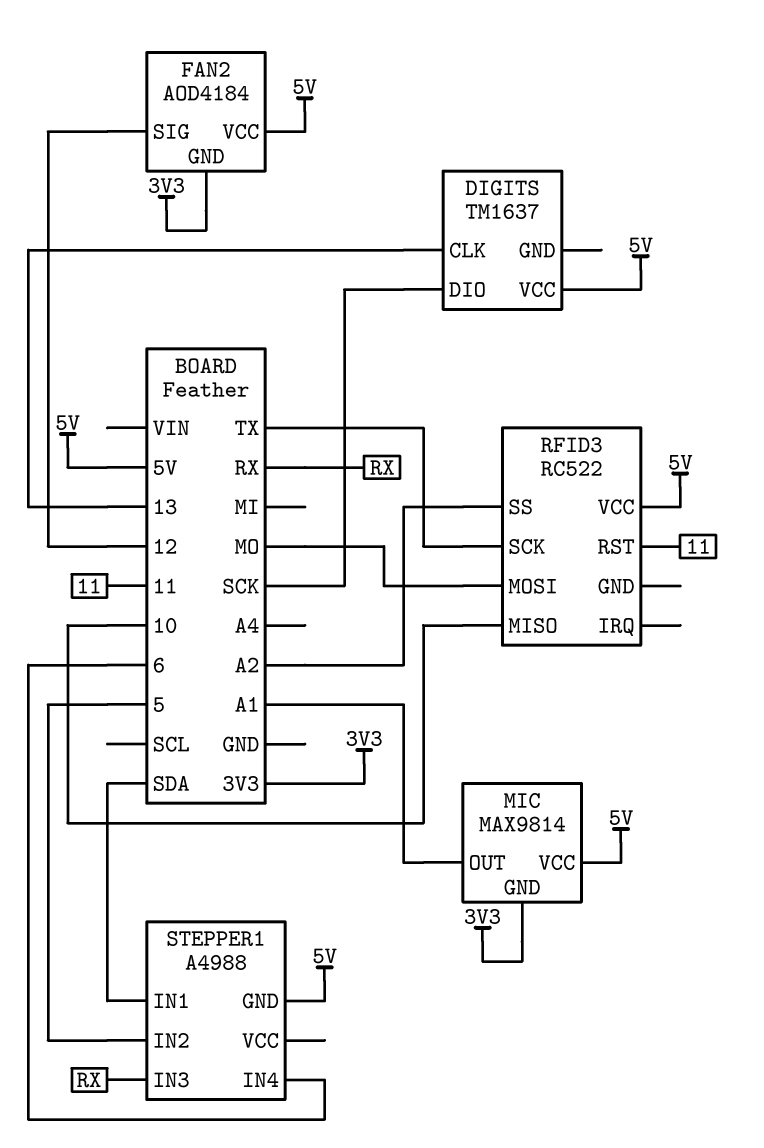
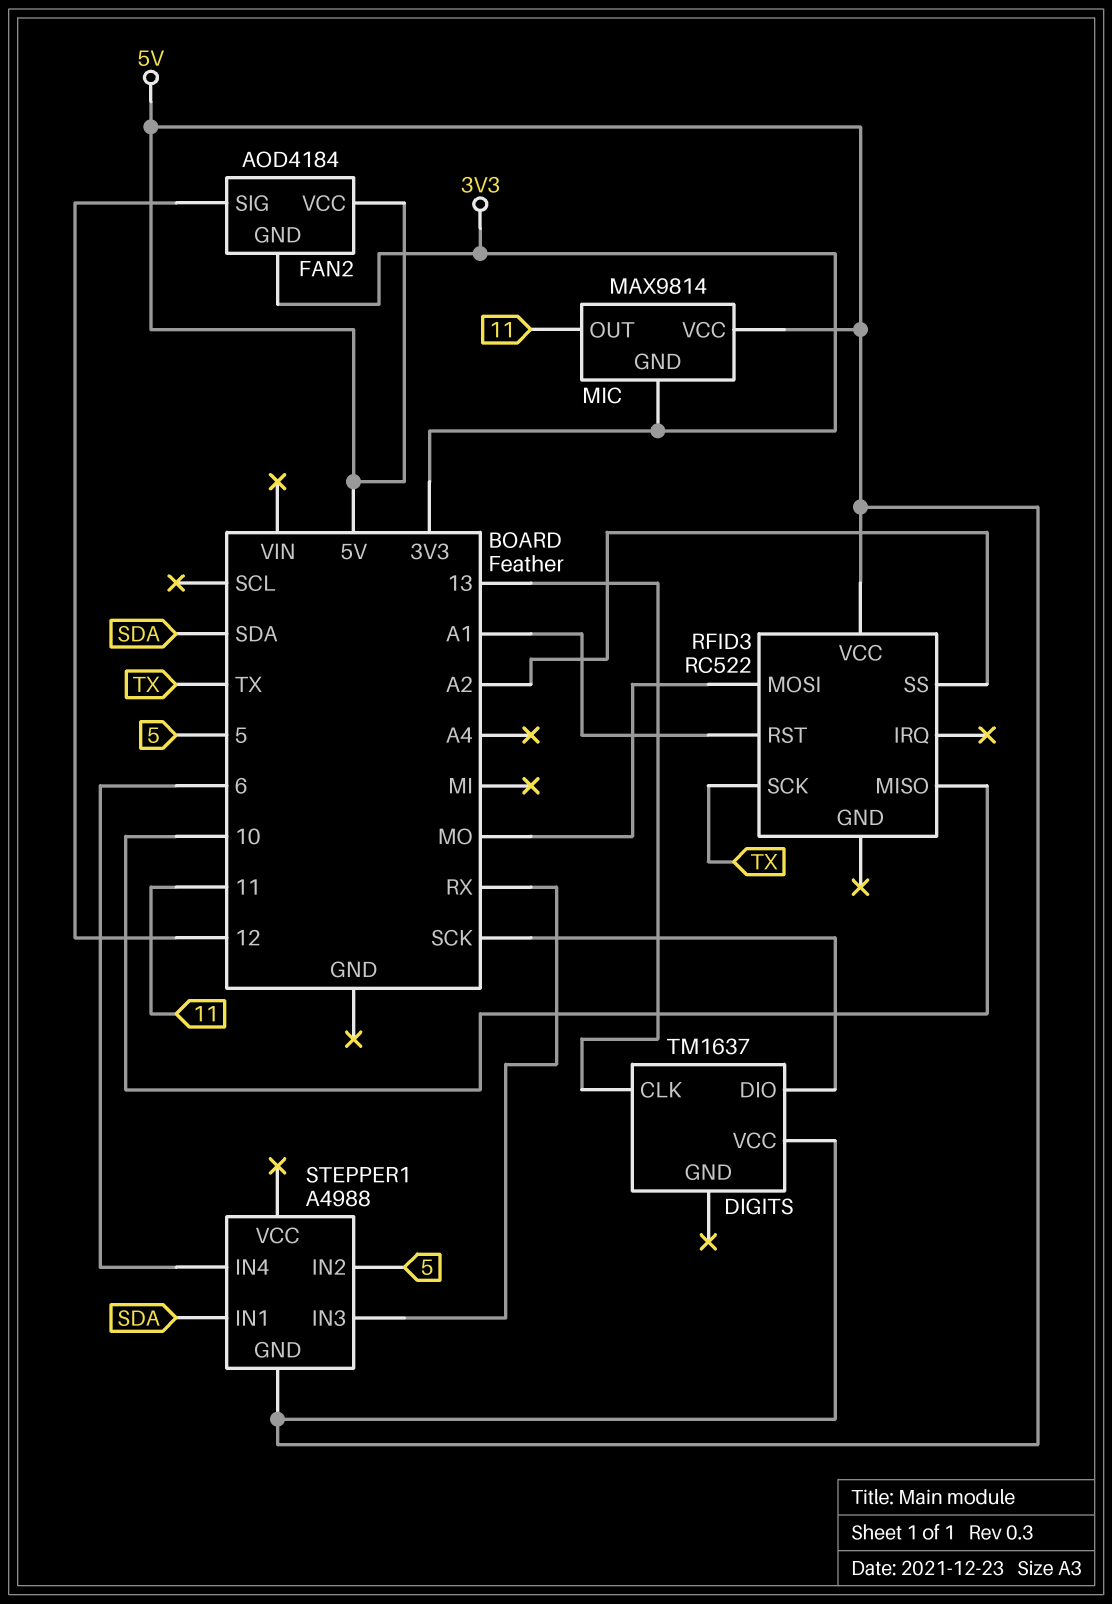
MIC pin OUT: A1 -> 11
RFID3 pin RST: 11 -> A1

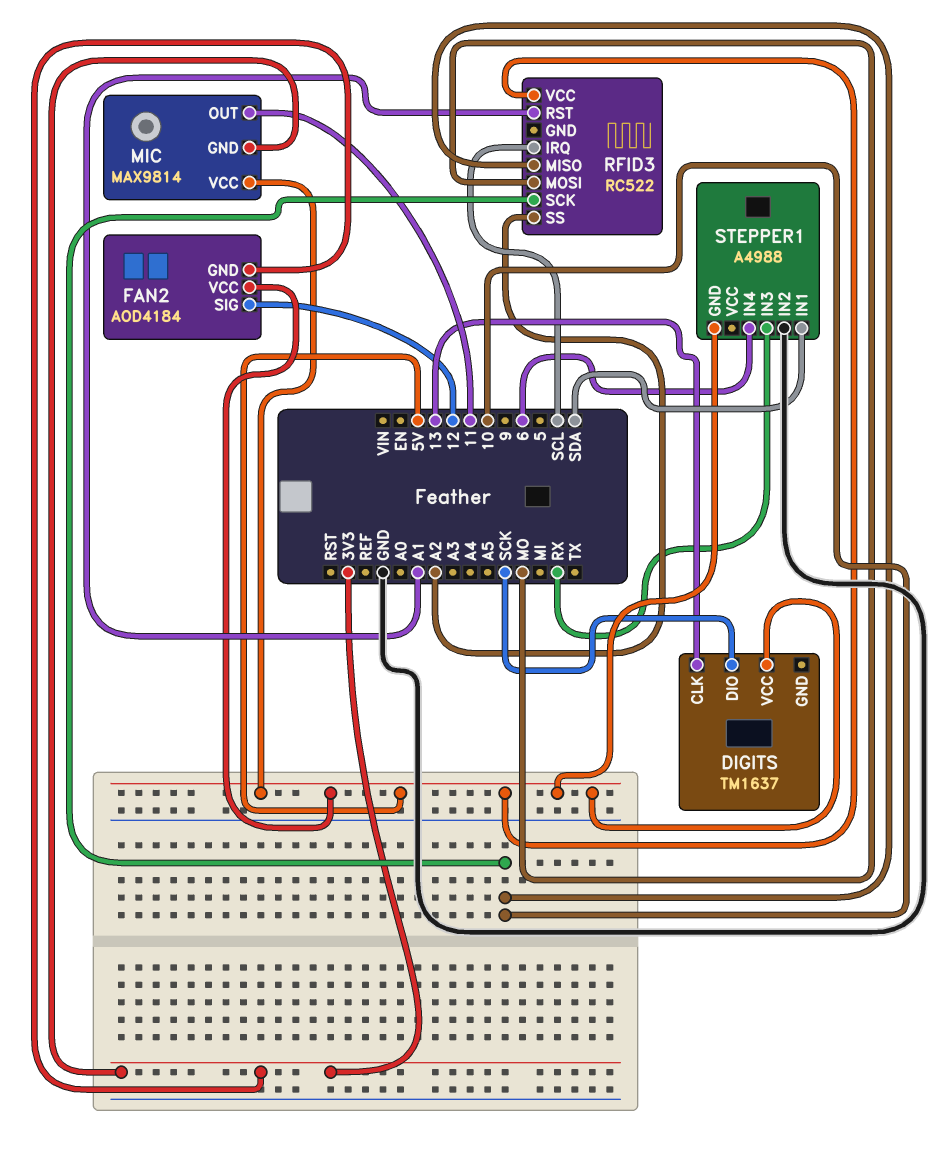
RFID3 pin IRQ: none -> SCL
RFID3 pin SCK: TX -> 10
STEPPER1 pin IN2: 5 -> GND

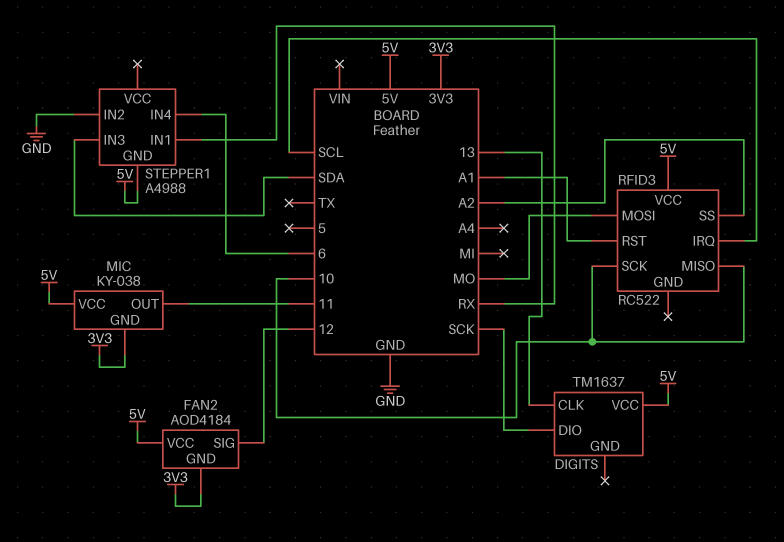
MIC: MAX9814 -> KY-038
STEPPER1 pin IN1: SDA -> RX
STEPPER1 pin IN3: RX -> SDA

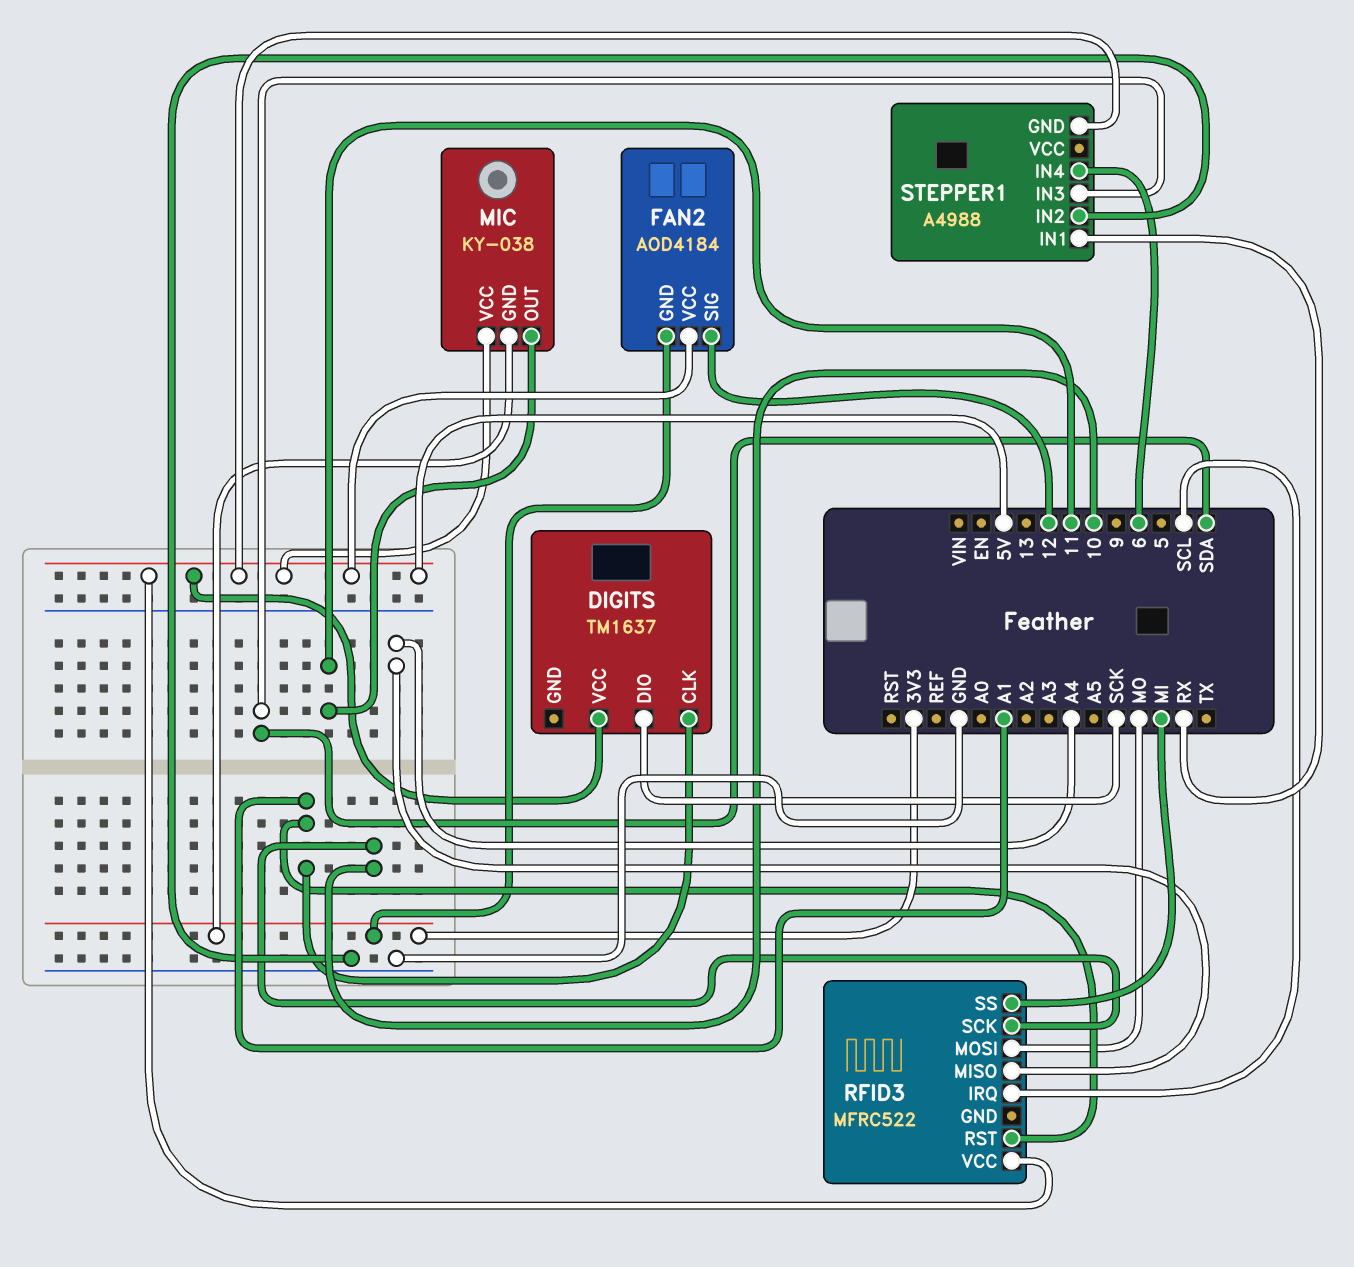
DIGITS pin CLK: 13 -> A1
RFID3: RC522 -> MFRC522
RFID3 pin MISO: 10 -> A4
RFID3 pin SS: A2 -> MI

